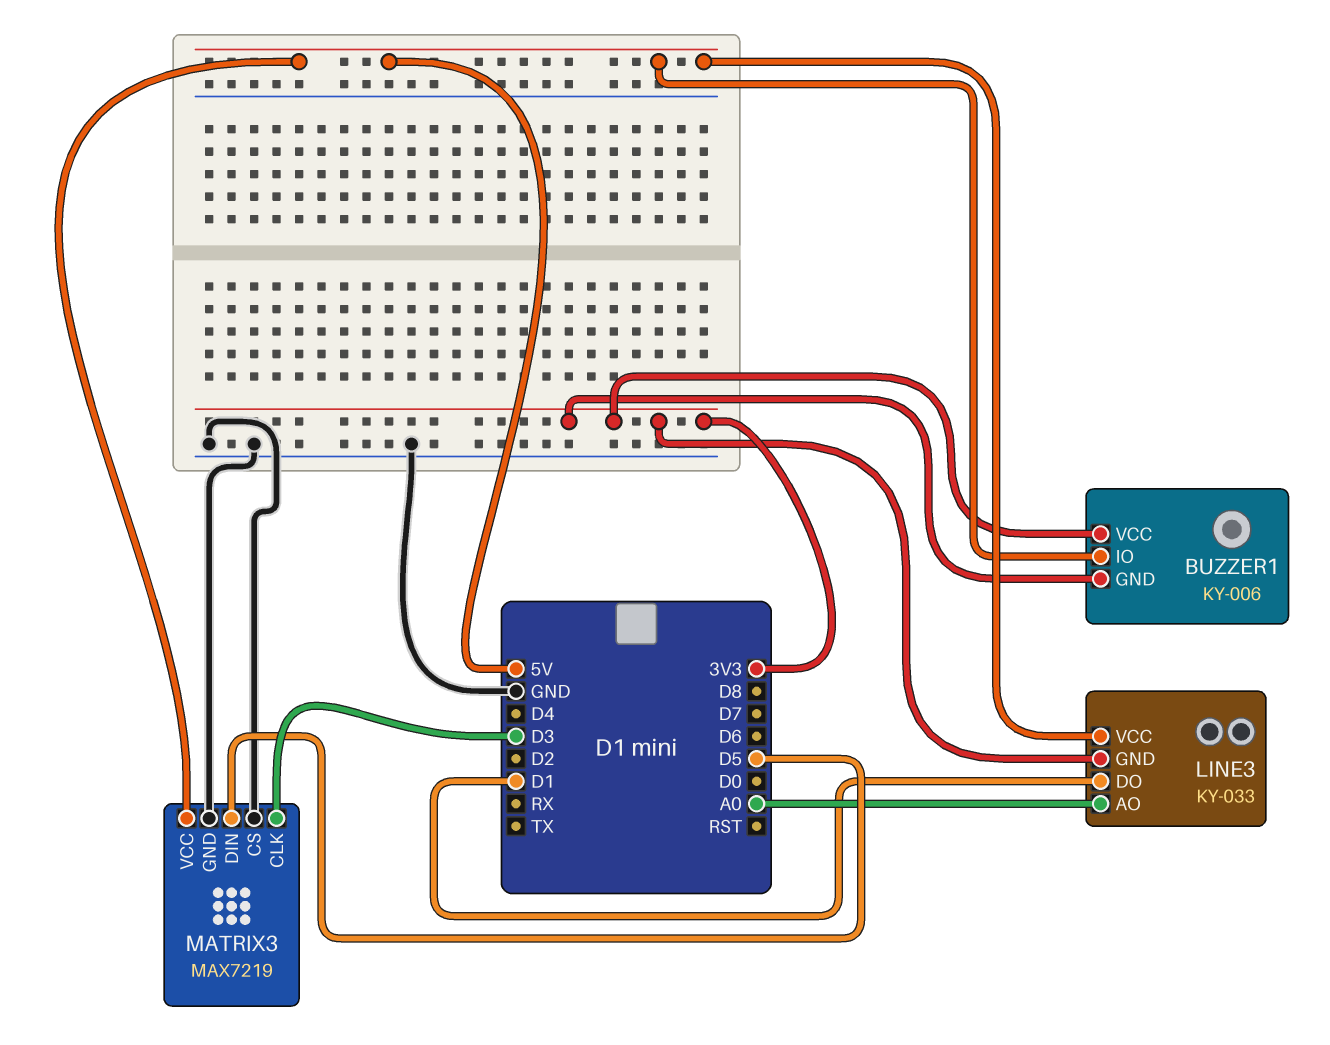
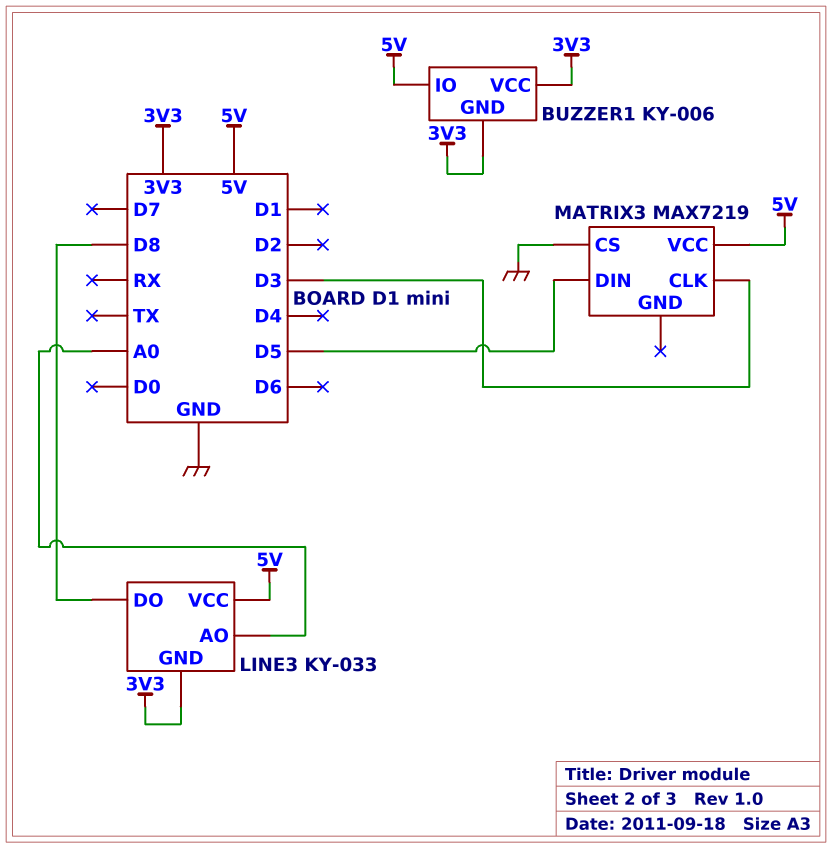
LINE3 pin DO: D1 -> D8
MATRIX3 pin GND: GND -> none

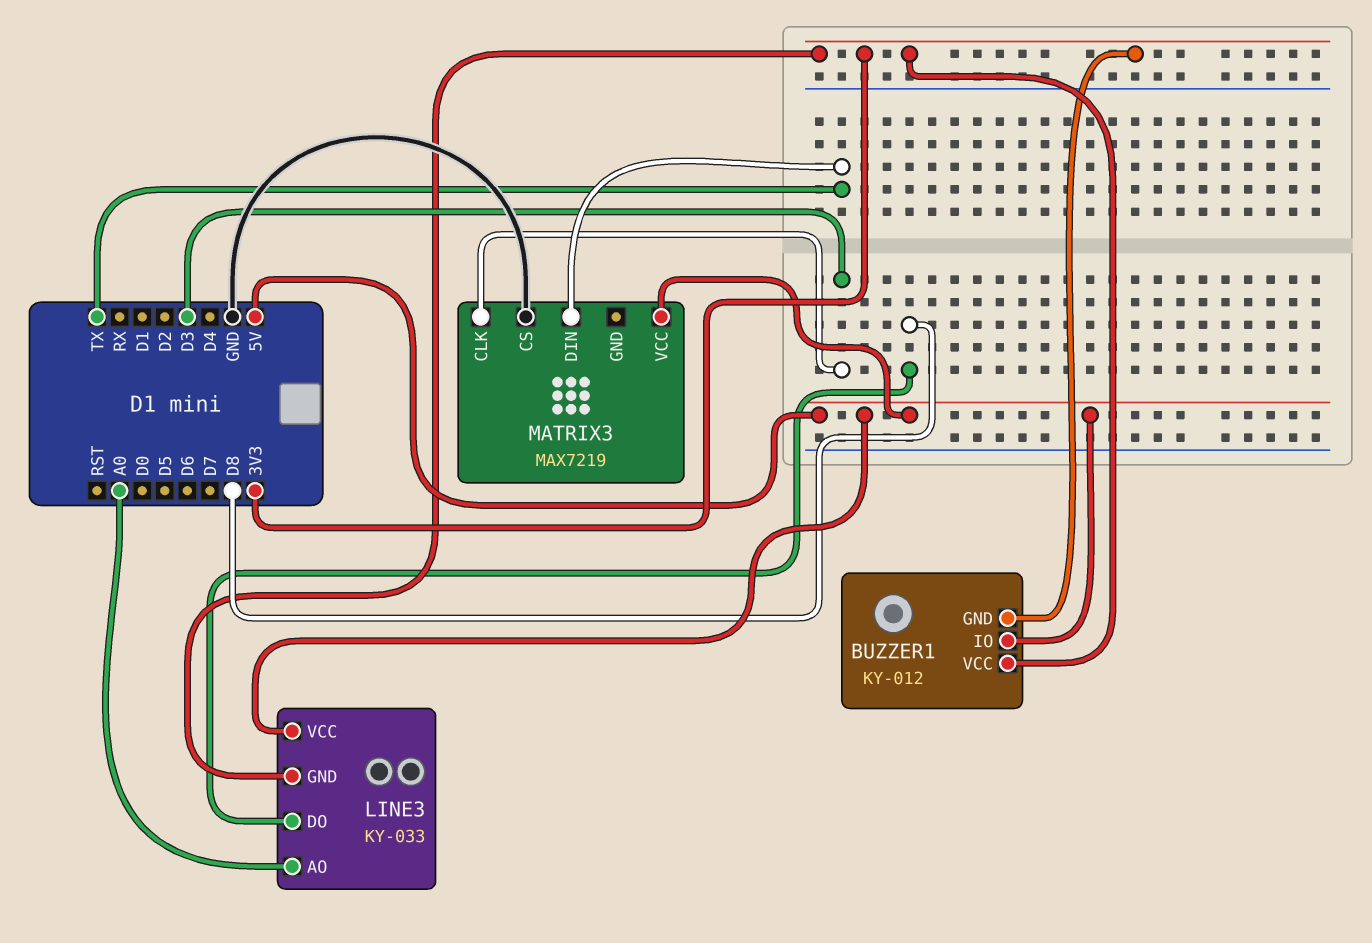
BUZZER1: KY-006 -> KY-012
MATRIX3 pin DIN: D5 -> TX

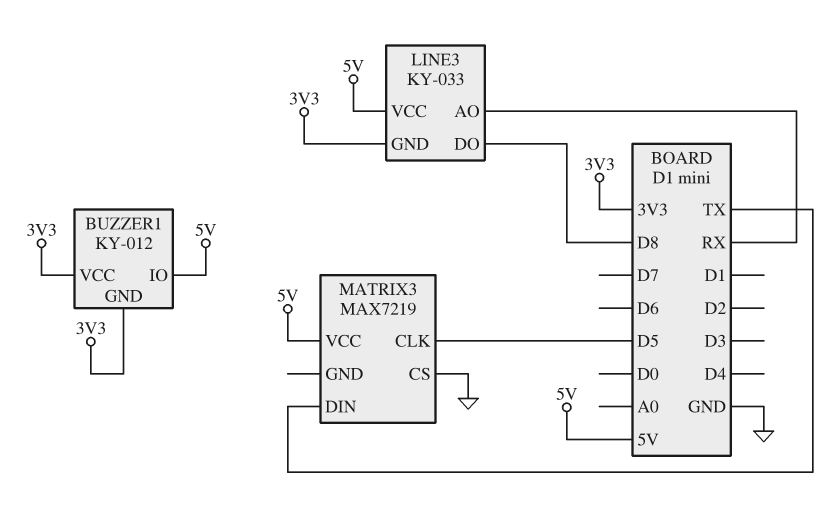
LINE3 pin AO: A0 -> RX
MATRIX3 pin CLK: D3 -> D5

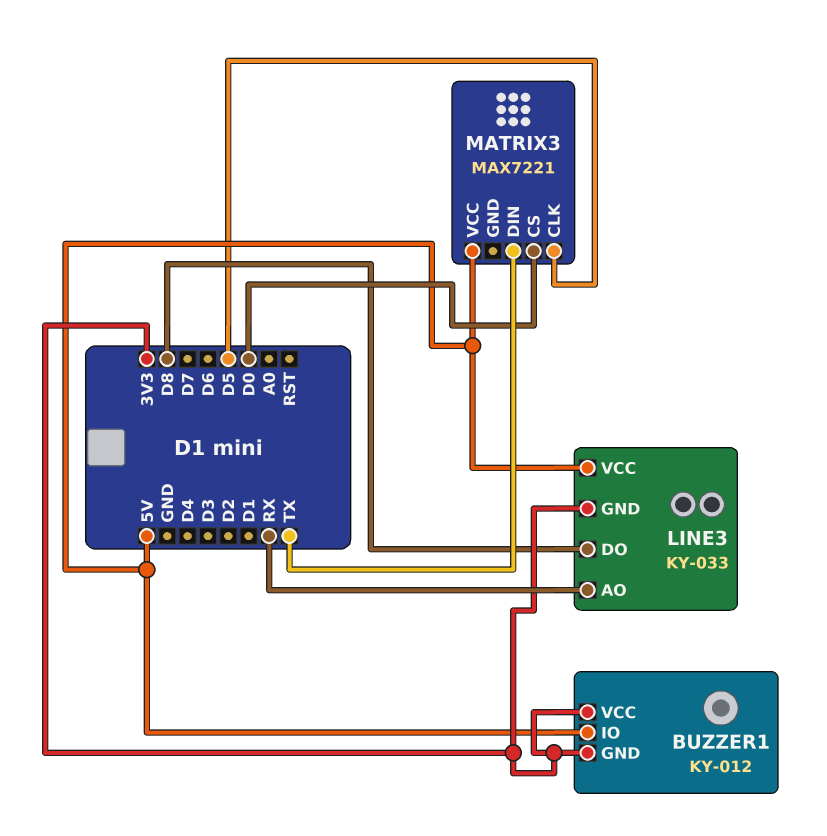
MATRIX3: MAX7219 -> MAX7221
MATRIX3 pin CS: GND -> D0

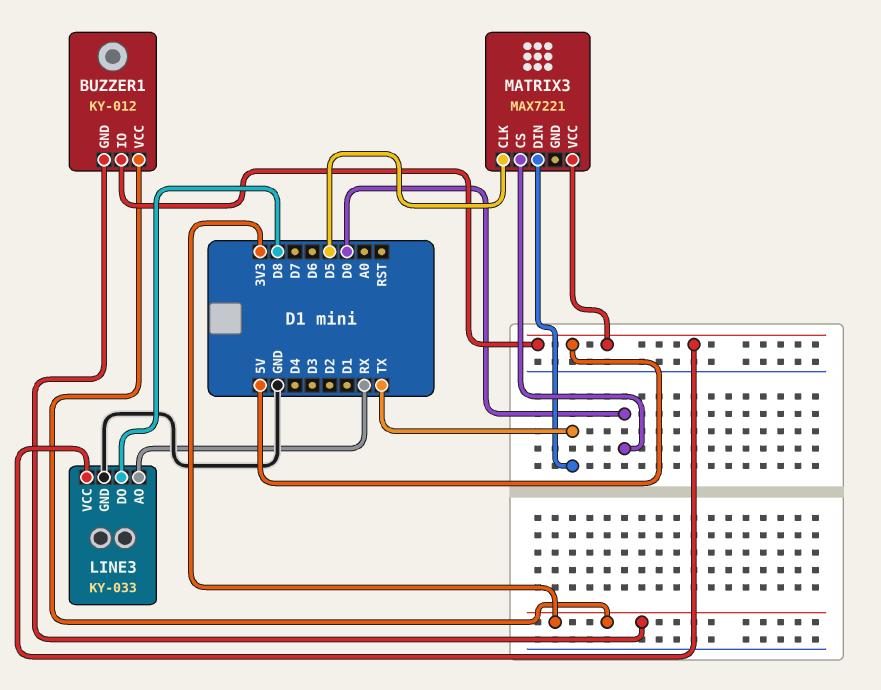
LINE3 pin GND: 3V3 -> GND

